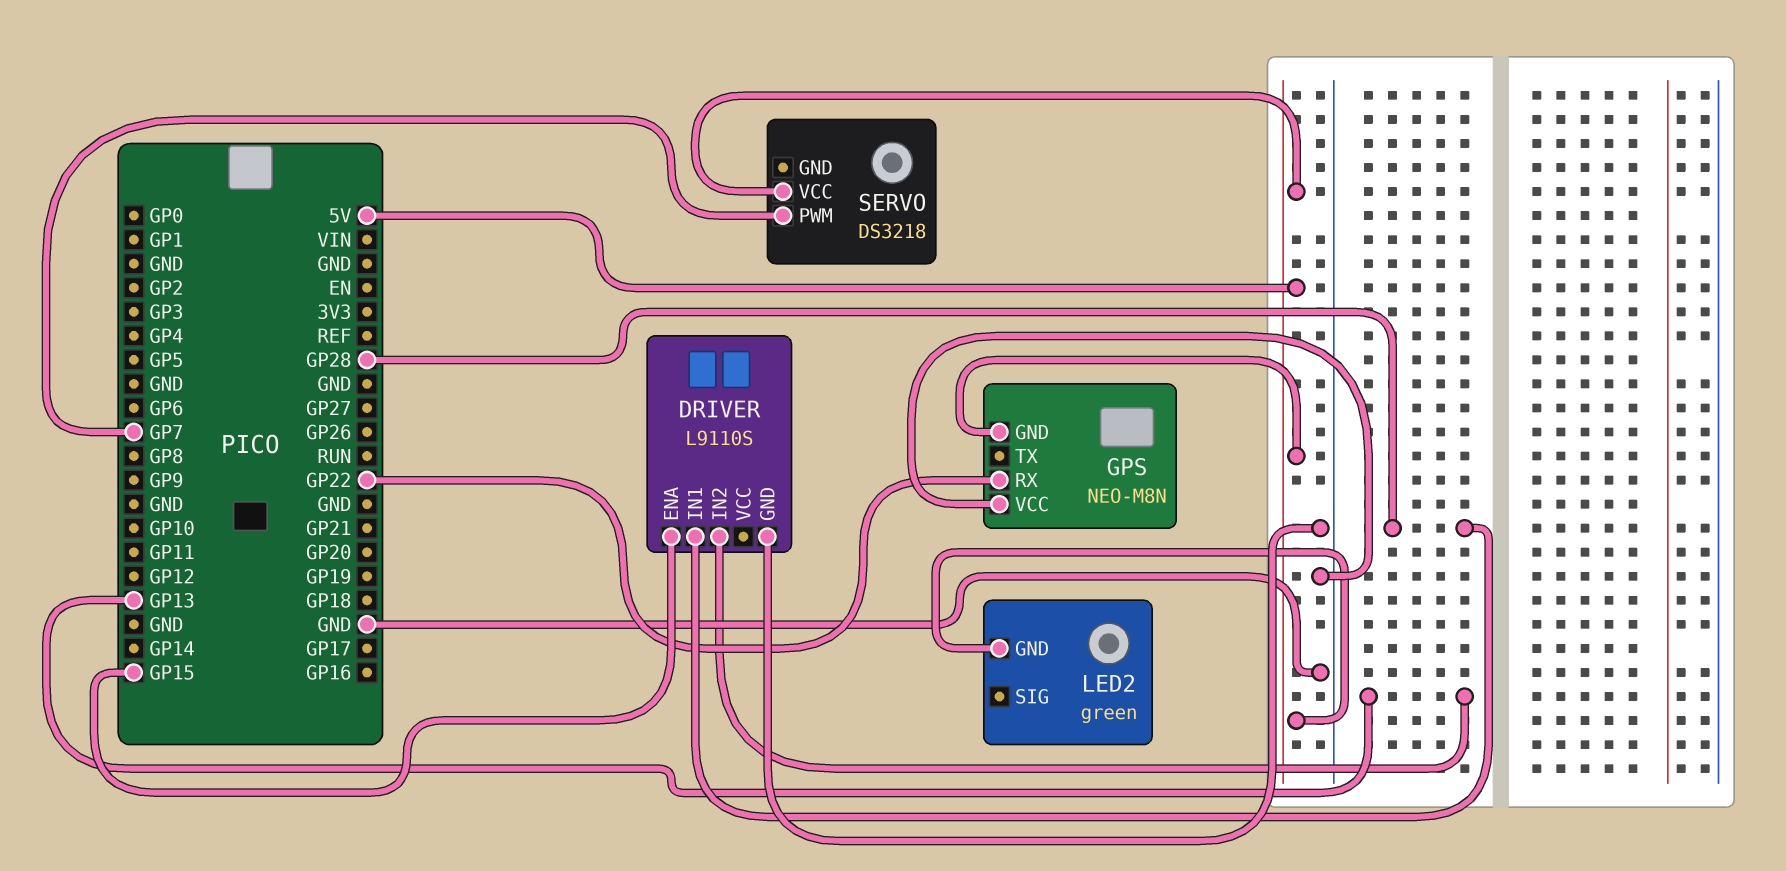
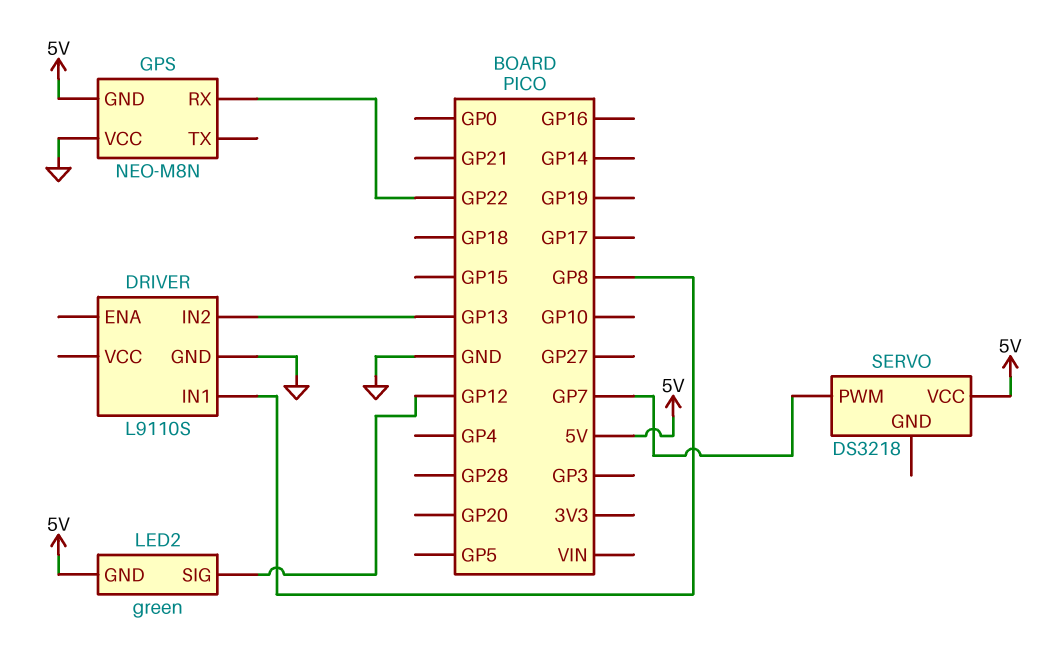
DRIVER pin ENA: GP15 -> none
DRIVER pin IN1: GP28 -> GP8
LED2 pin SIG: none -> GP12

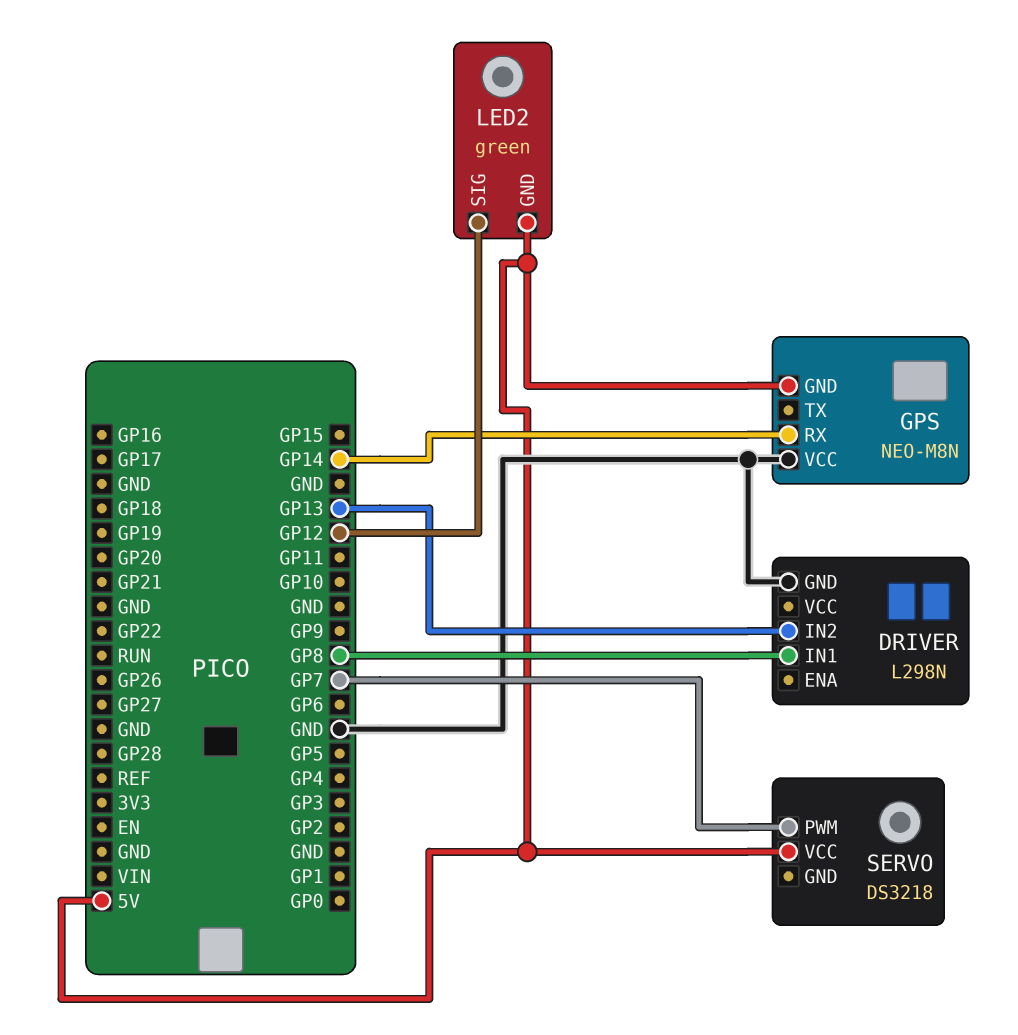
DRIVER: L9110S -> L298N
GPS pin RX: GP22 -> GP14

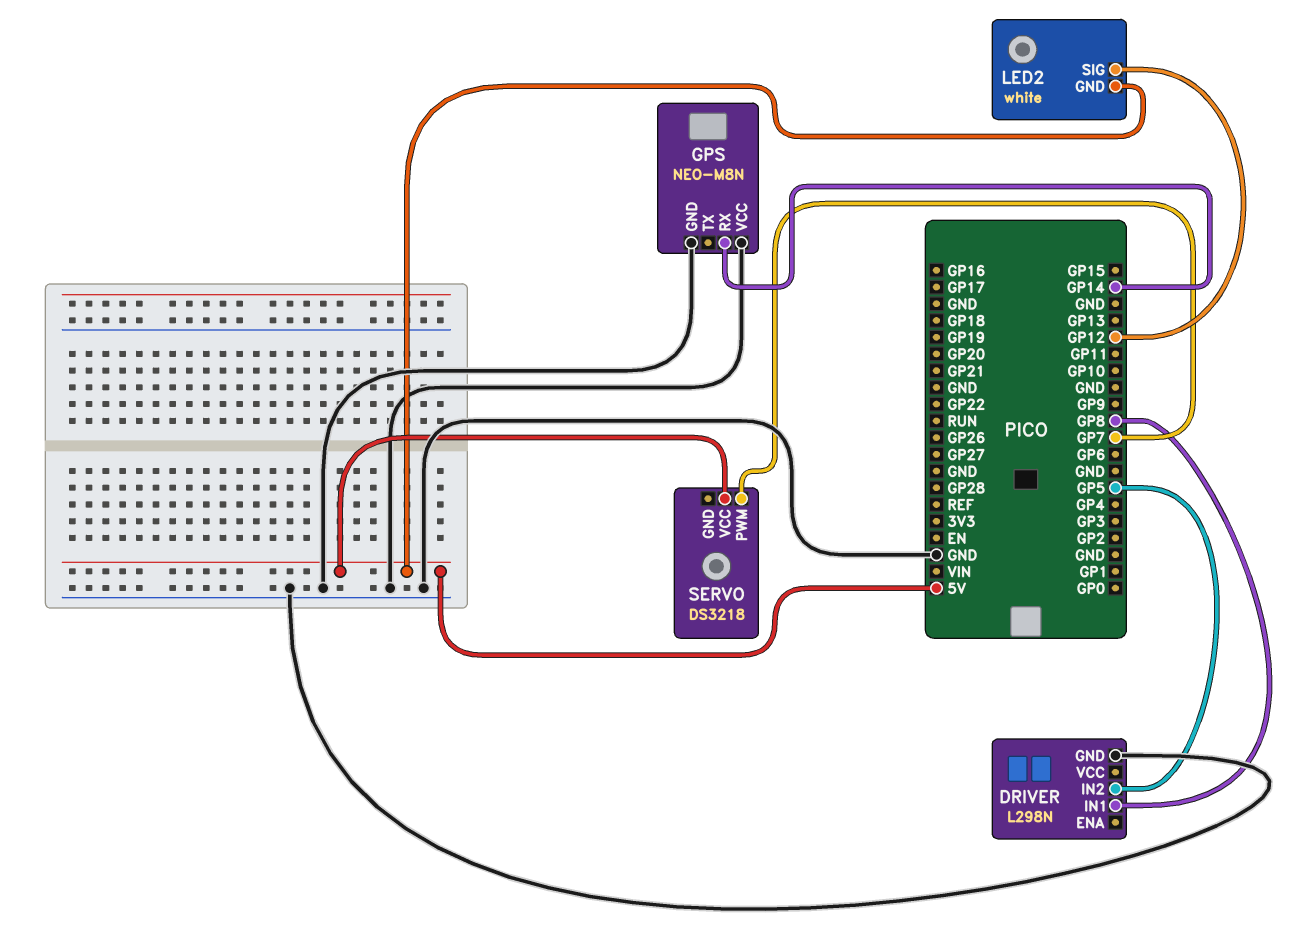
DRIVER pin IN2: GP13 -> GP5
GPS pin GND: 5V -> GND
LED2: green -> white

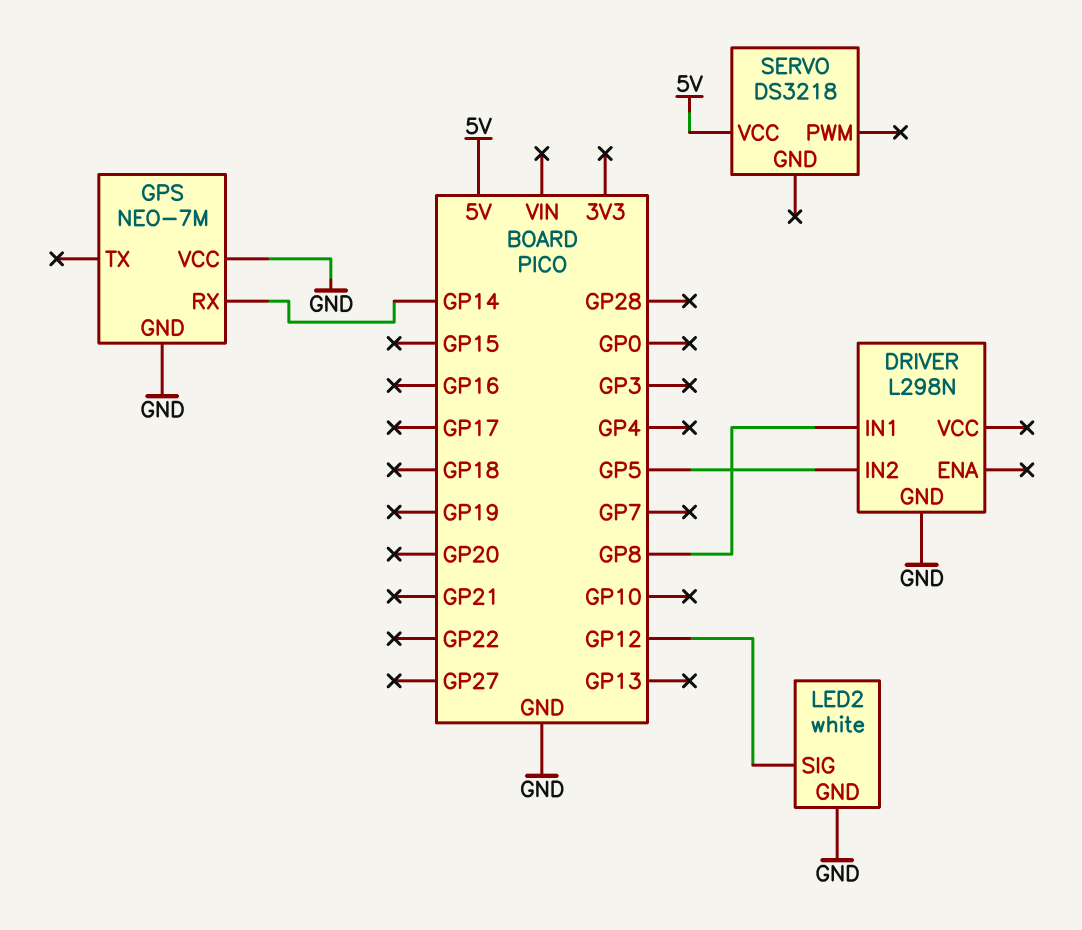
GPS: NEO-M8N -> NEO-7M
LED2 pin GND: 5V -> GND
SERVO pin PWM: GP7 -> none

